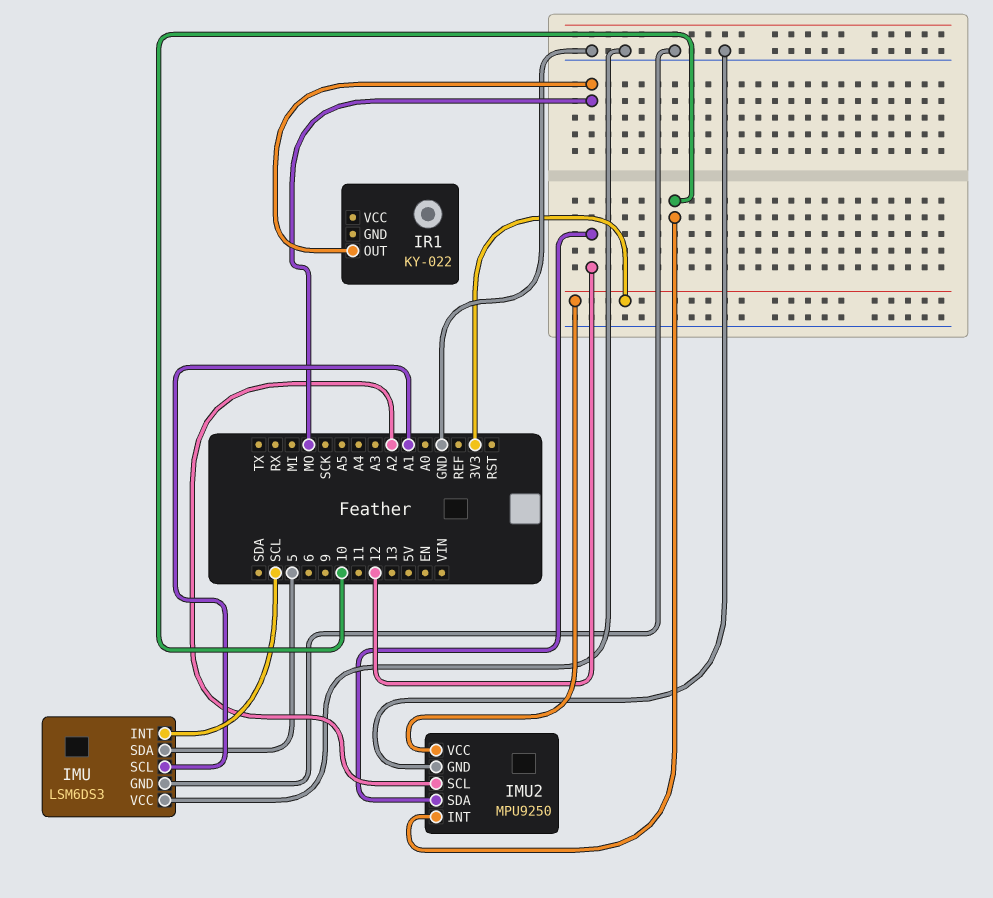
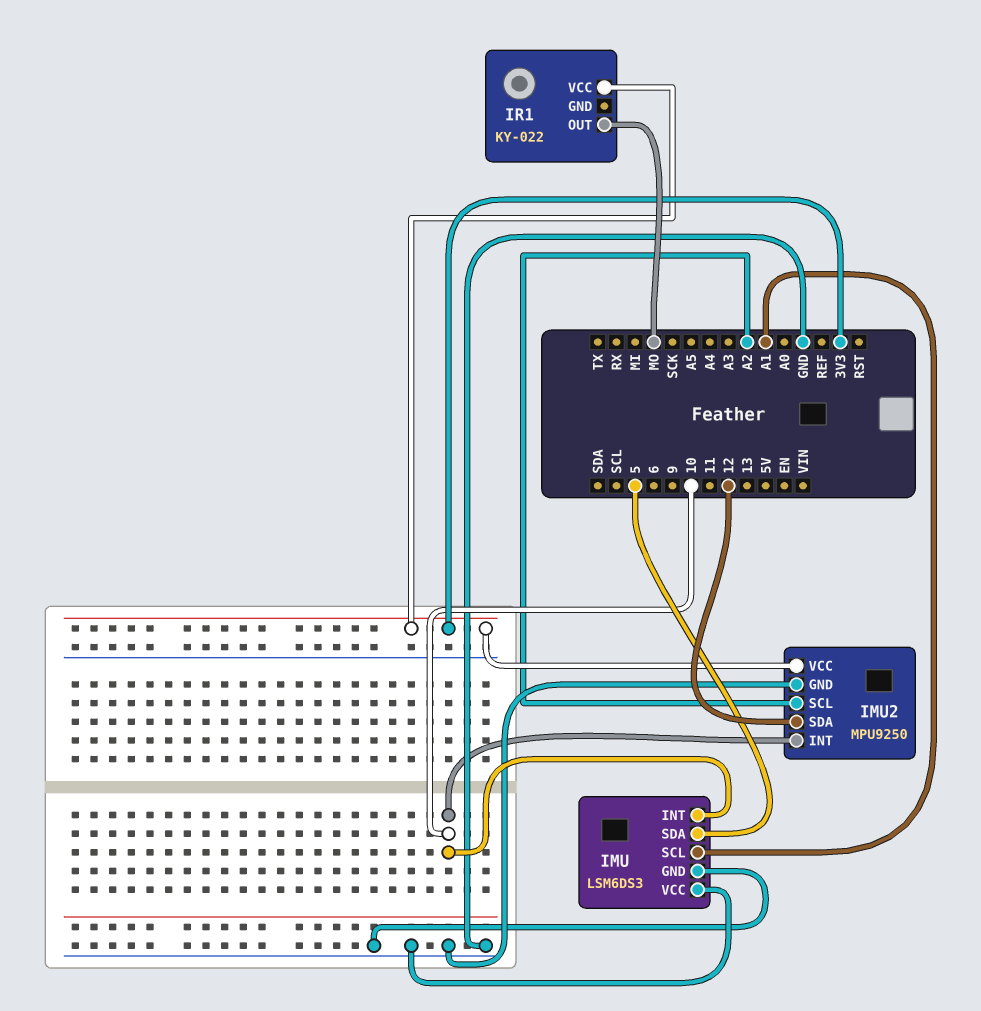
IMU pin INT: SCL -> 10
IR1 pin VCC: none -> 3V3

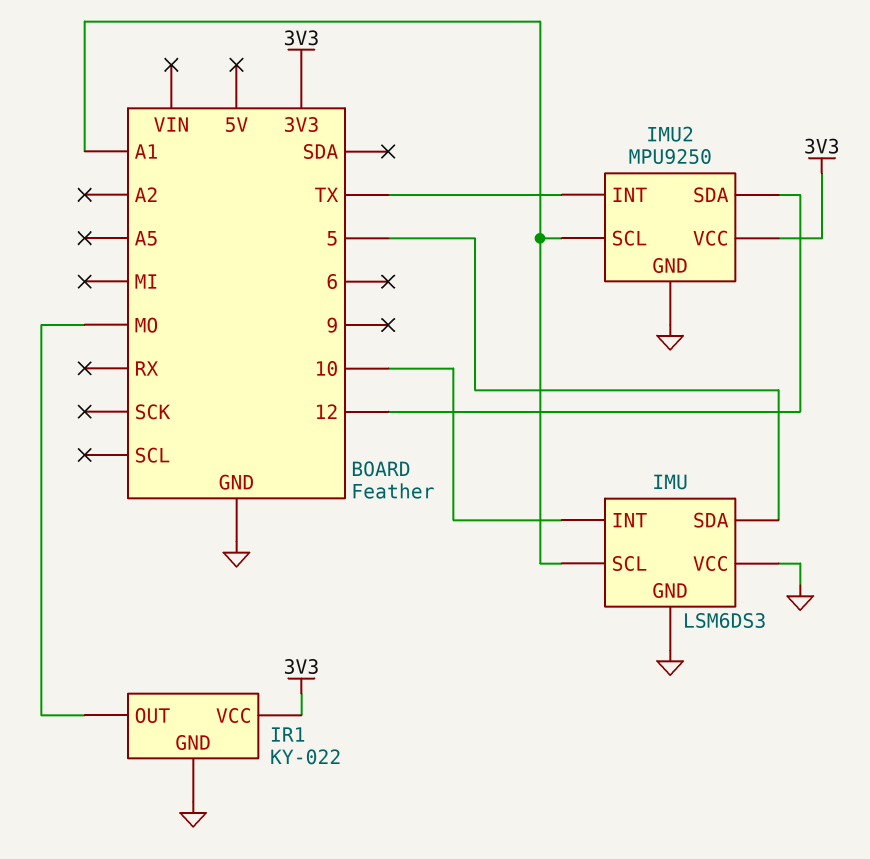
IMU2 pin INT: 10 -> TX
IMU2 pin SCL: A2 -> A1
IR1 pin GND: none -> GND

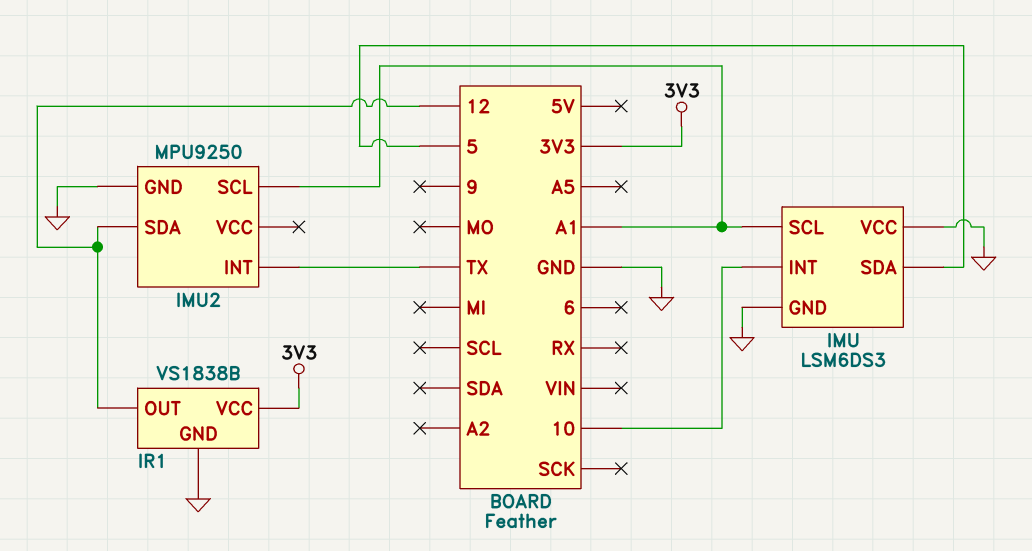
IMU2 pin VCC: 3V3 -> none
IR1: KY-022 -> VS1838B
IR1 pin OUT: MO -> 12

